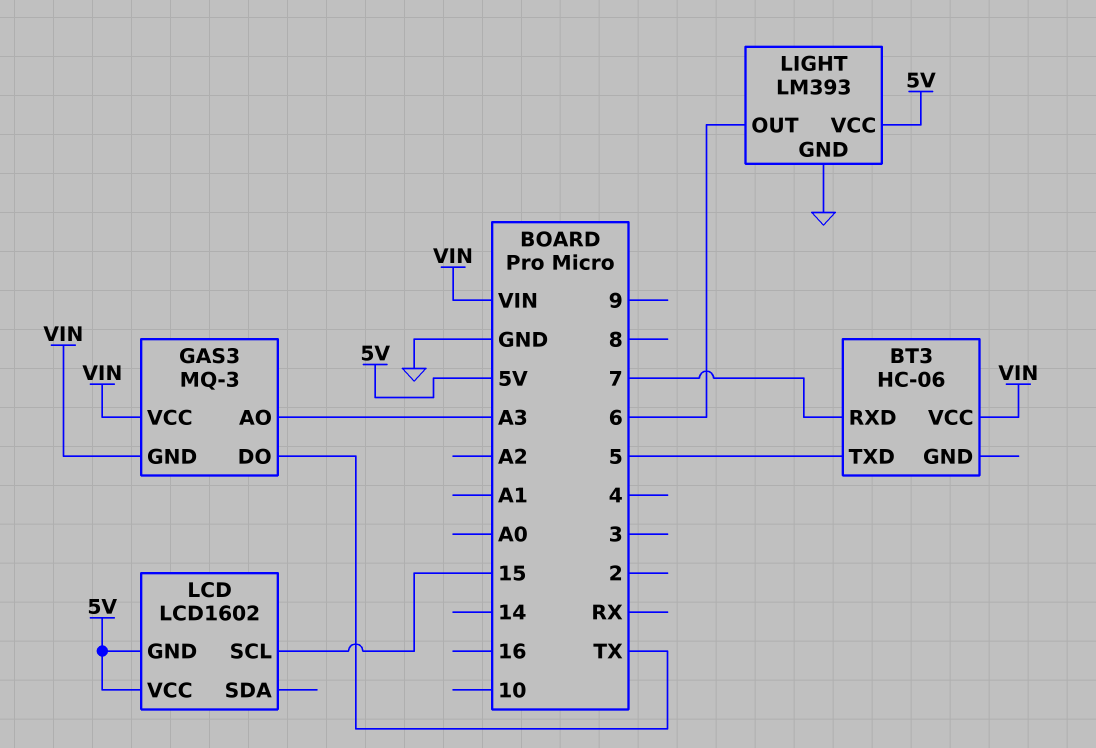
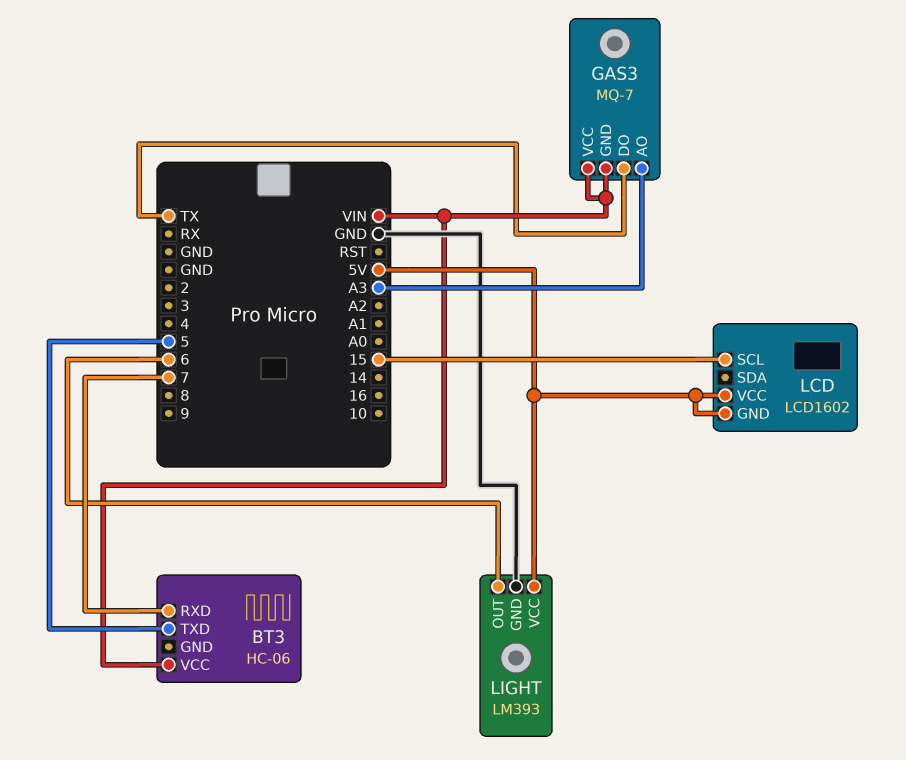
GAS3: MQ-3 -> MQ-7

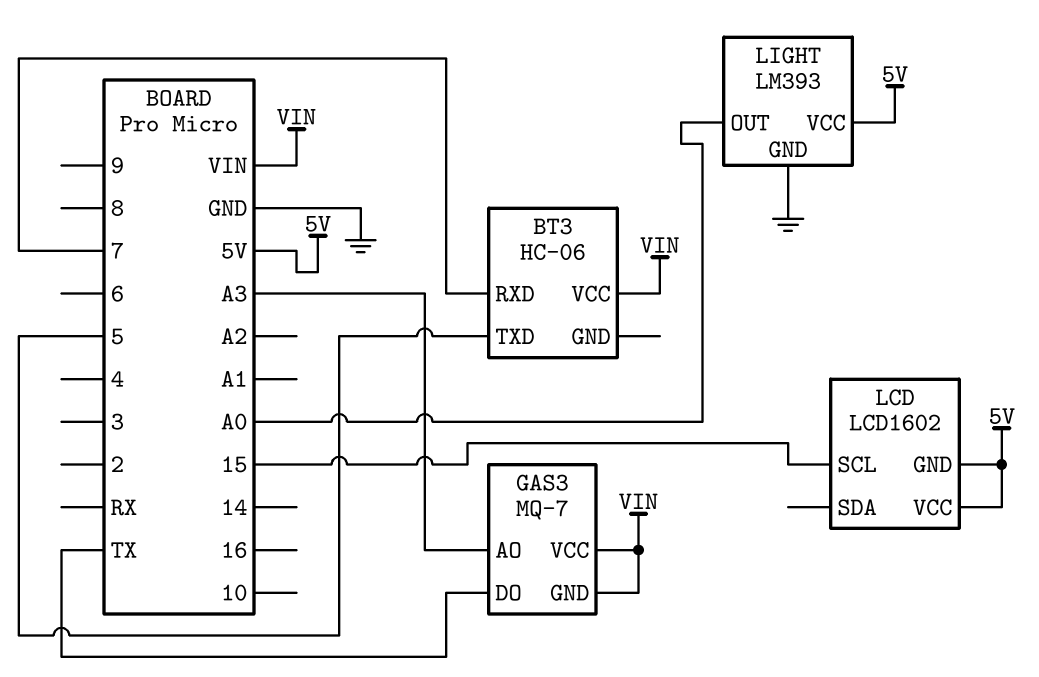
LIGHT pin OUT: 6 -> A0

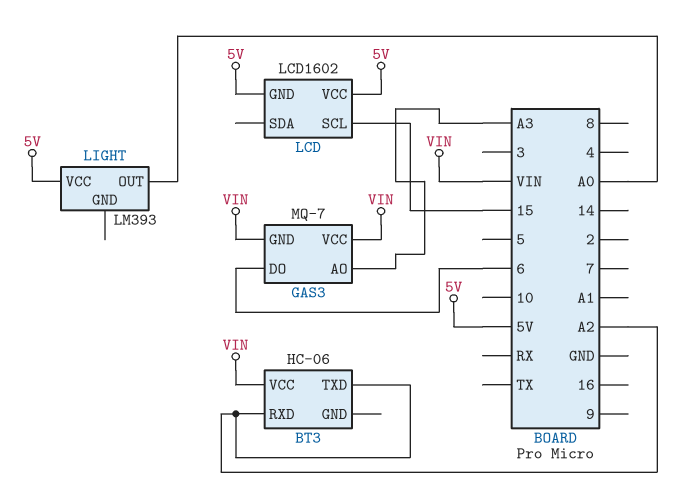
BT3 pin RXD: 7 -> A2
BT3 pin TXD: 5 -> A2
GAS3 pin DO: TX -> 6
LIGHT pin GND: GND -> none

